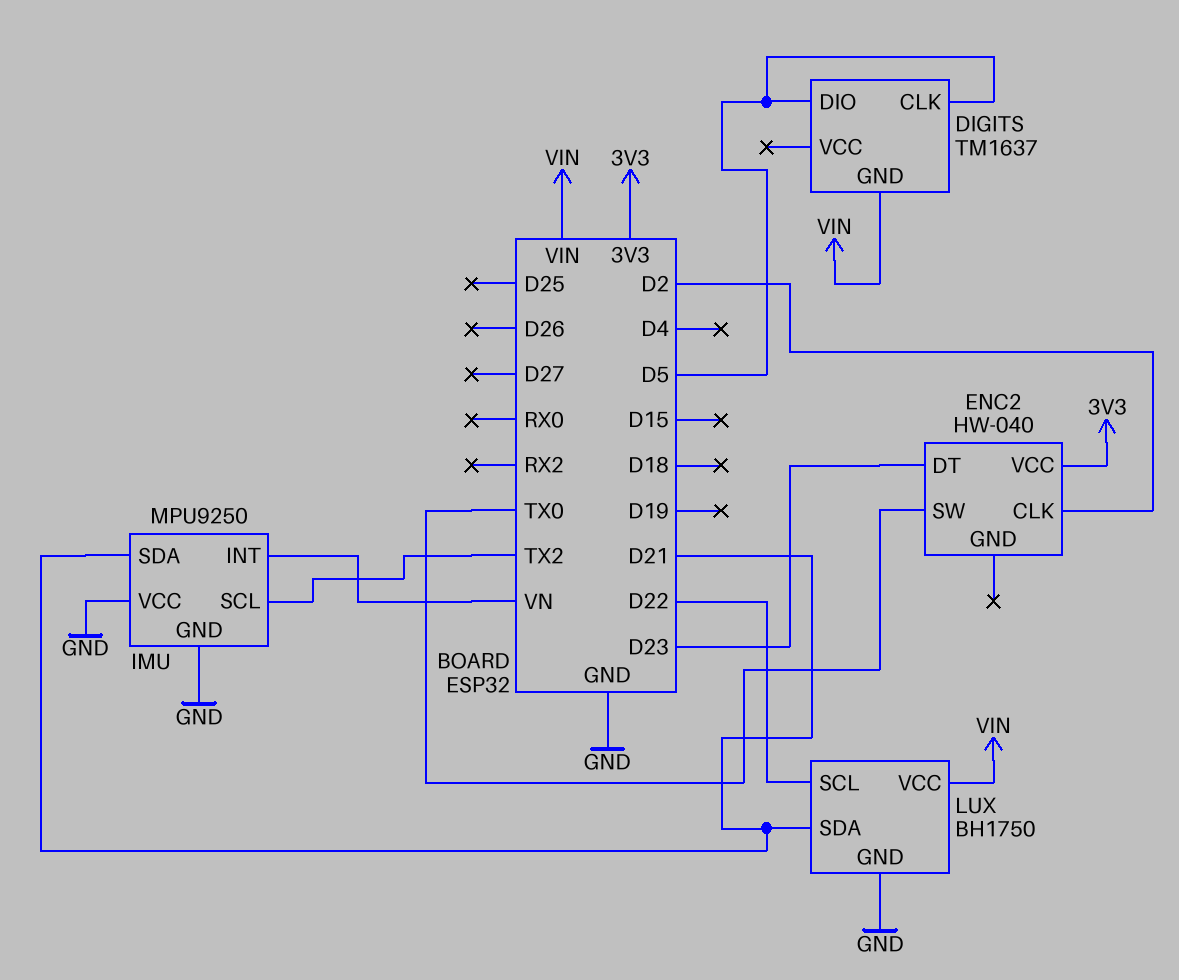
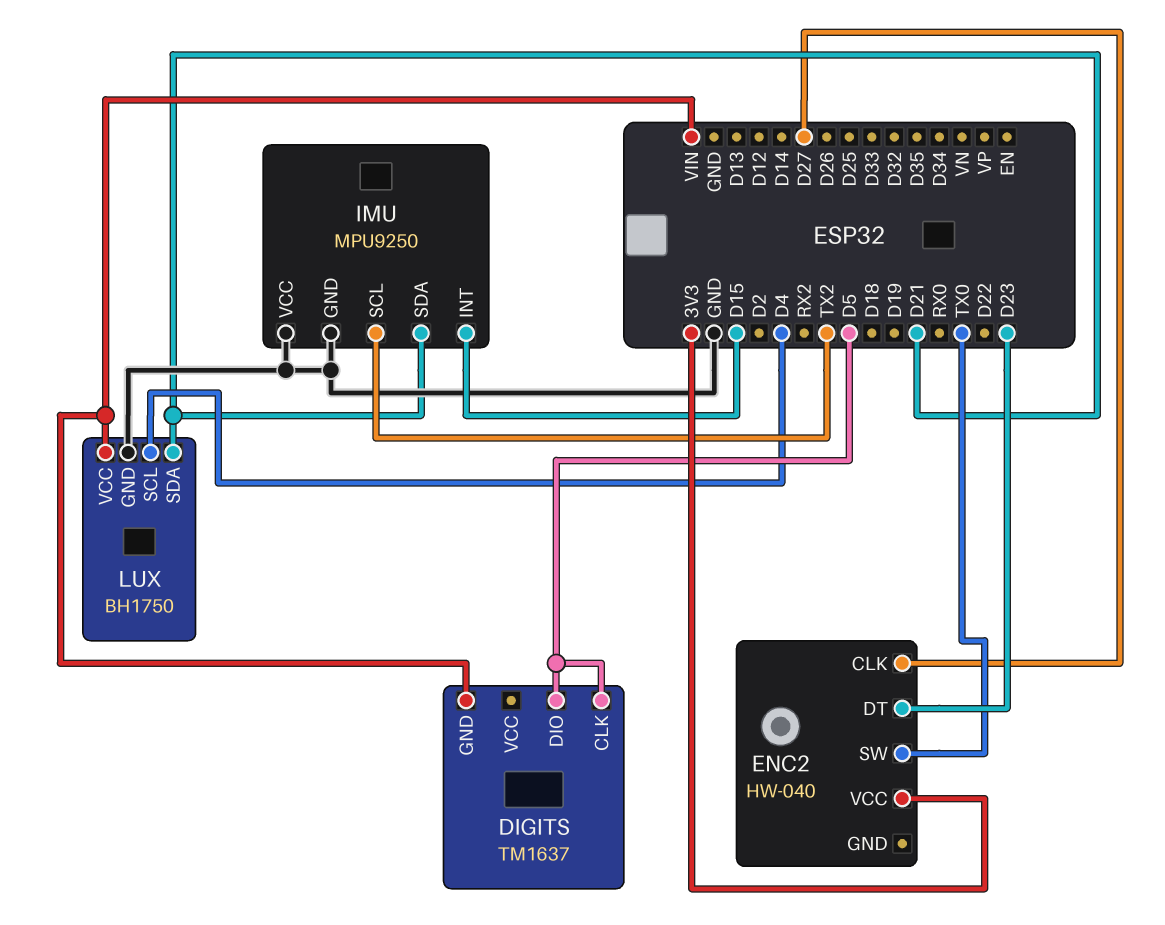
ENC2 pin CLK: D2 -> D27
IMU pin INT: VN -> D15
LUX pin SCL: D22 -> D4

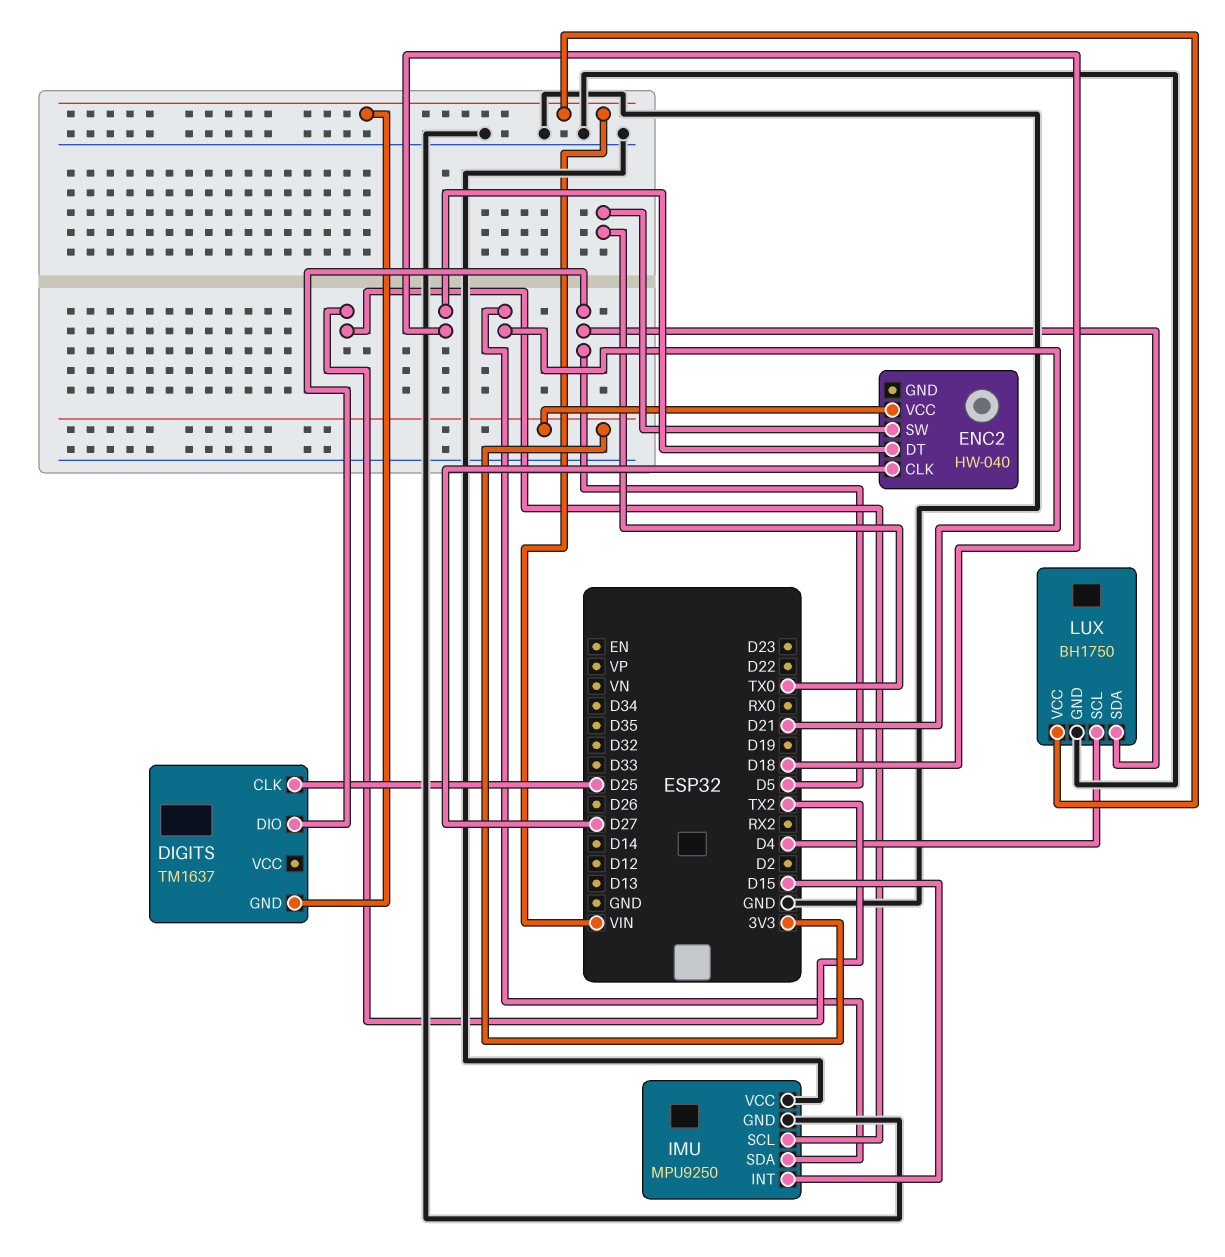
DIGITS pin CLK: D5 -> D25
ENC2 pin DT: D23 -> D18
LUX pin SDA: D21 -> D5

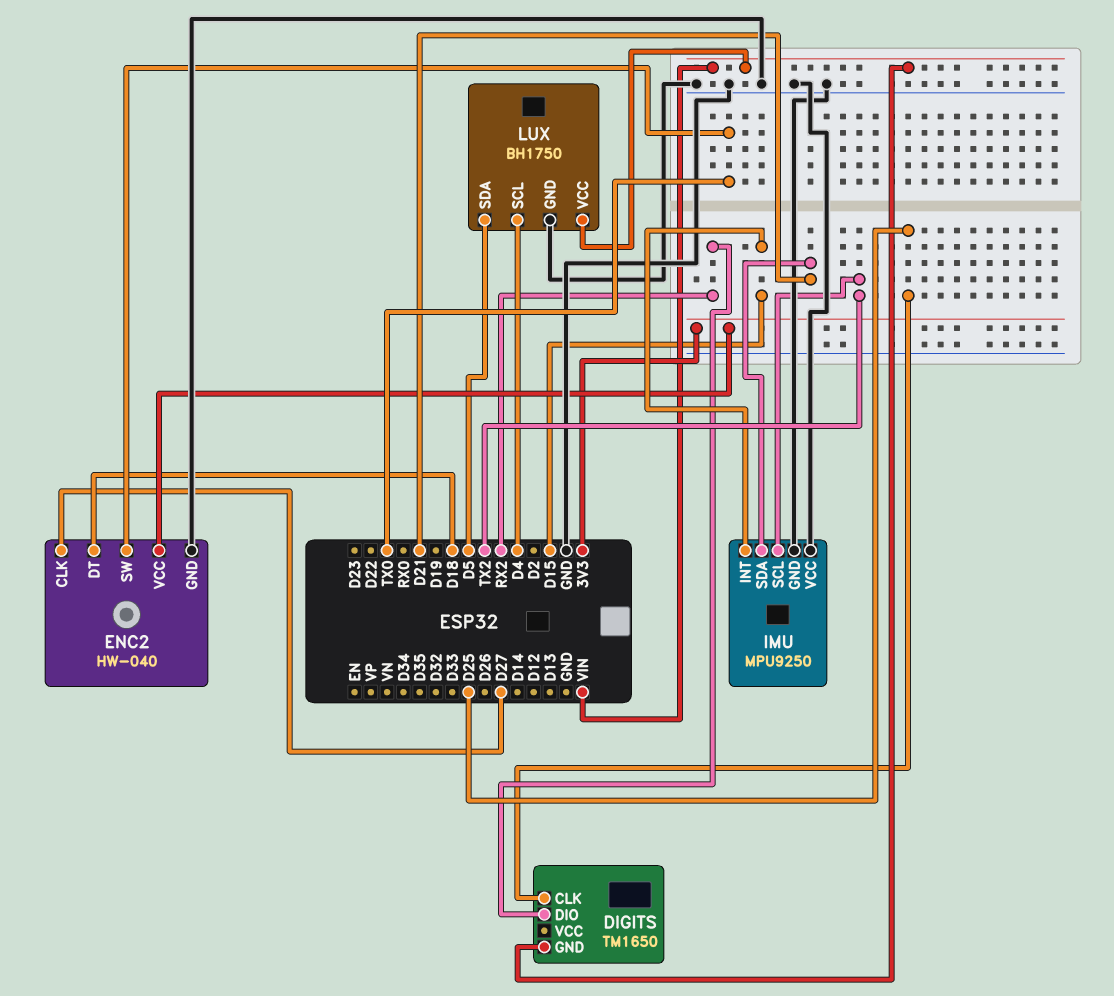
DIGITS: TM1637 -> TM1650
DIGITS pin DIO: D5 -> RX2
ENC2 pin GND: none -> GND

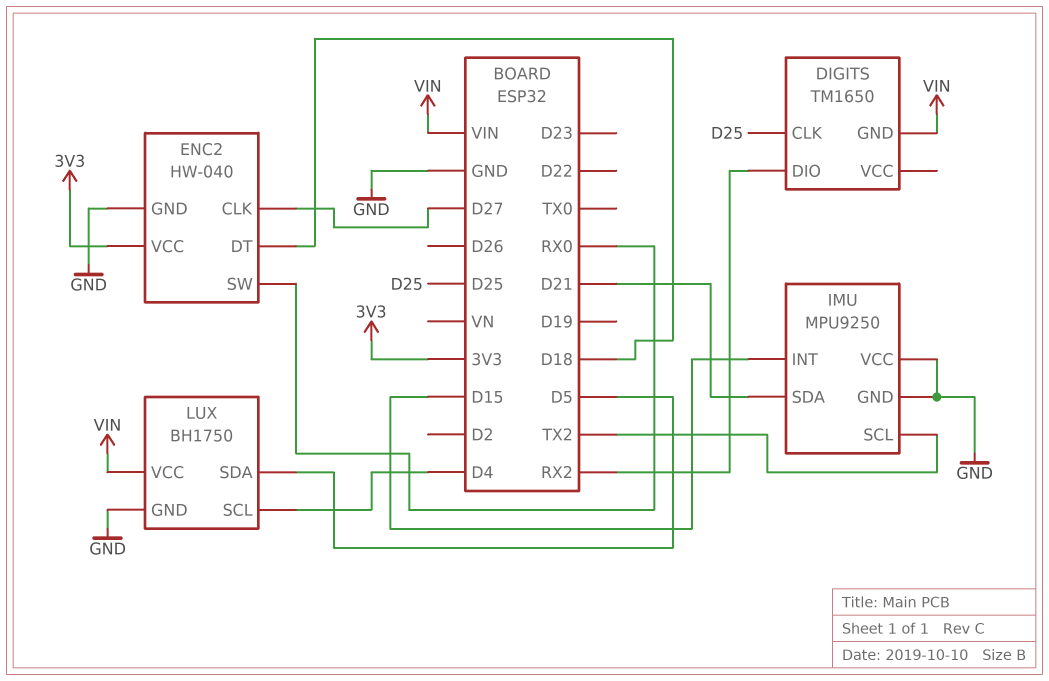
ENC2 pin SW: TX0 -> RX0

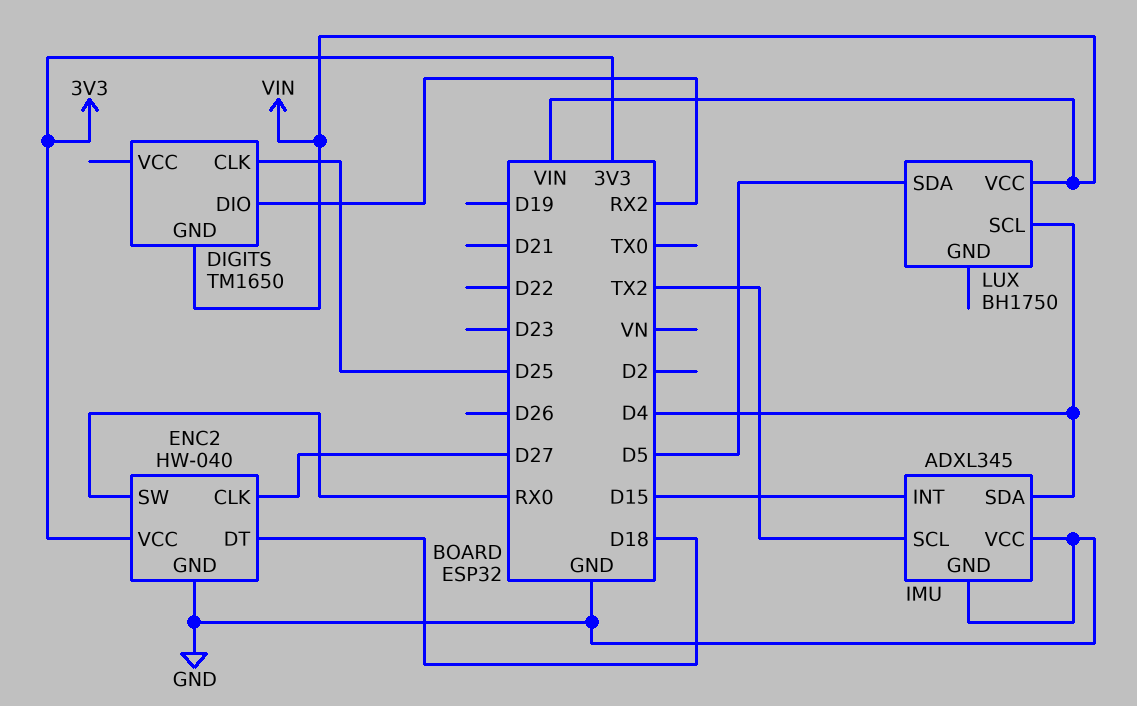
IMU: MPU9250 -> ADXL345
IMU pin SDA: D21 -> D4
LUX pin GND: GND -> none

